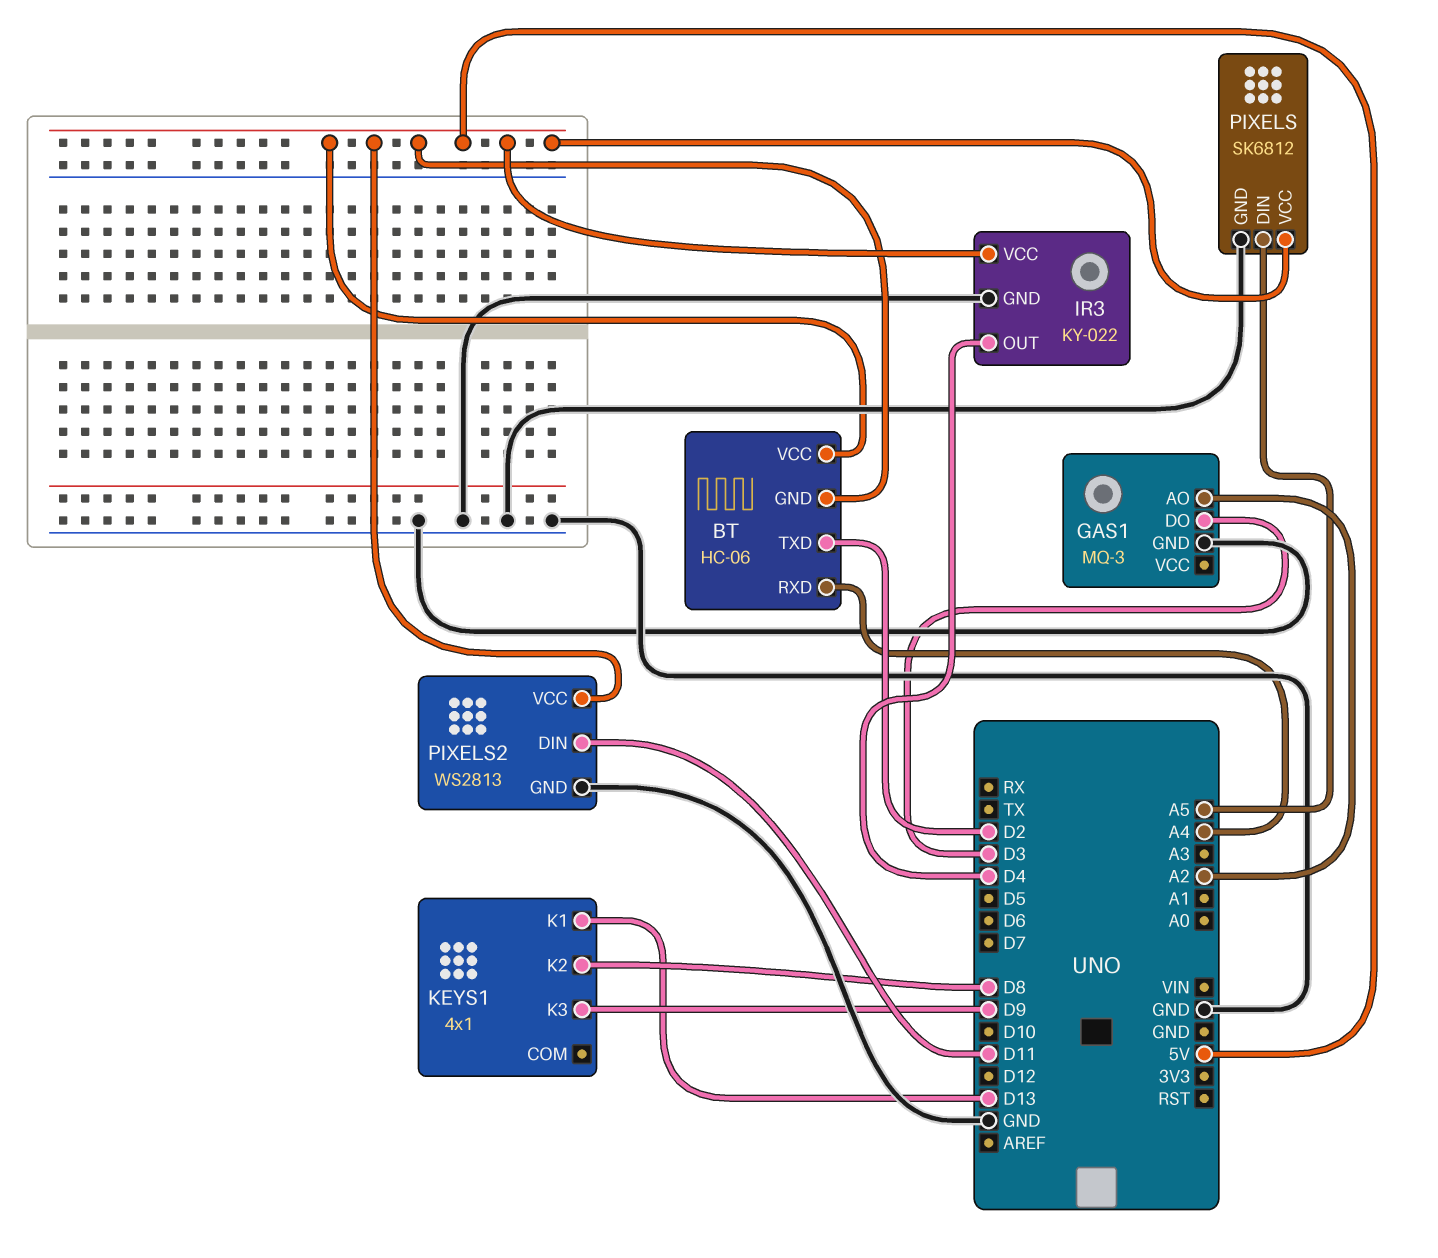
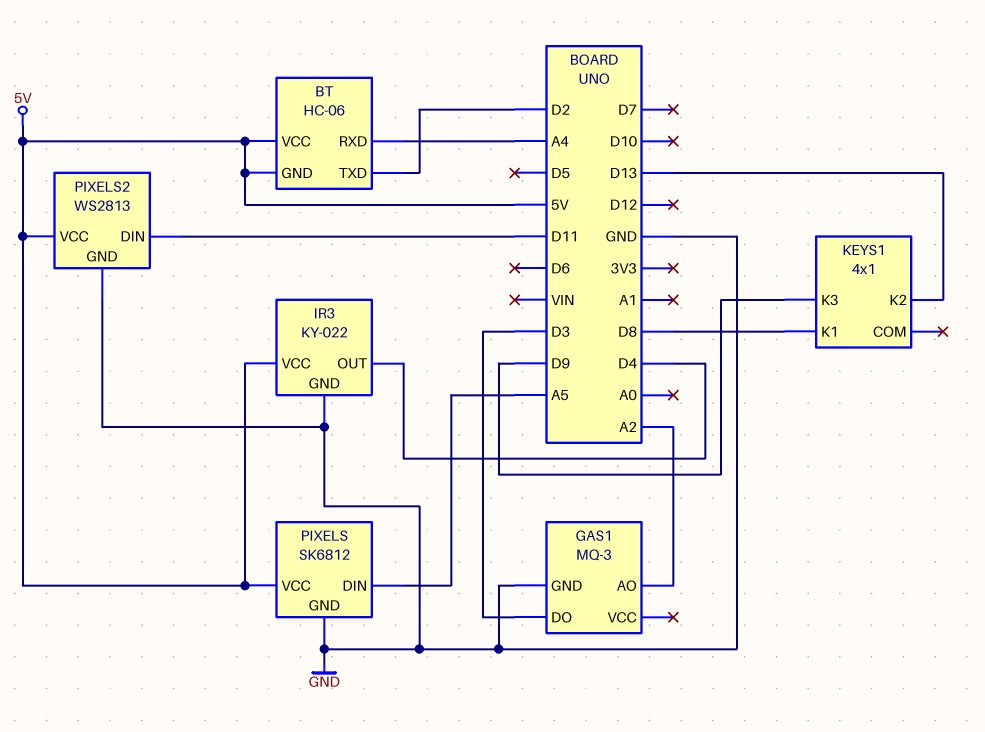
KEYS1 pin K1: D13 -> D8
KEYS1 pin K2: D8 -> D13

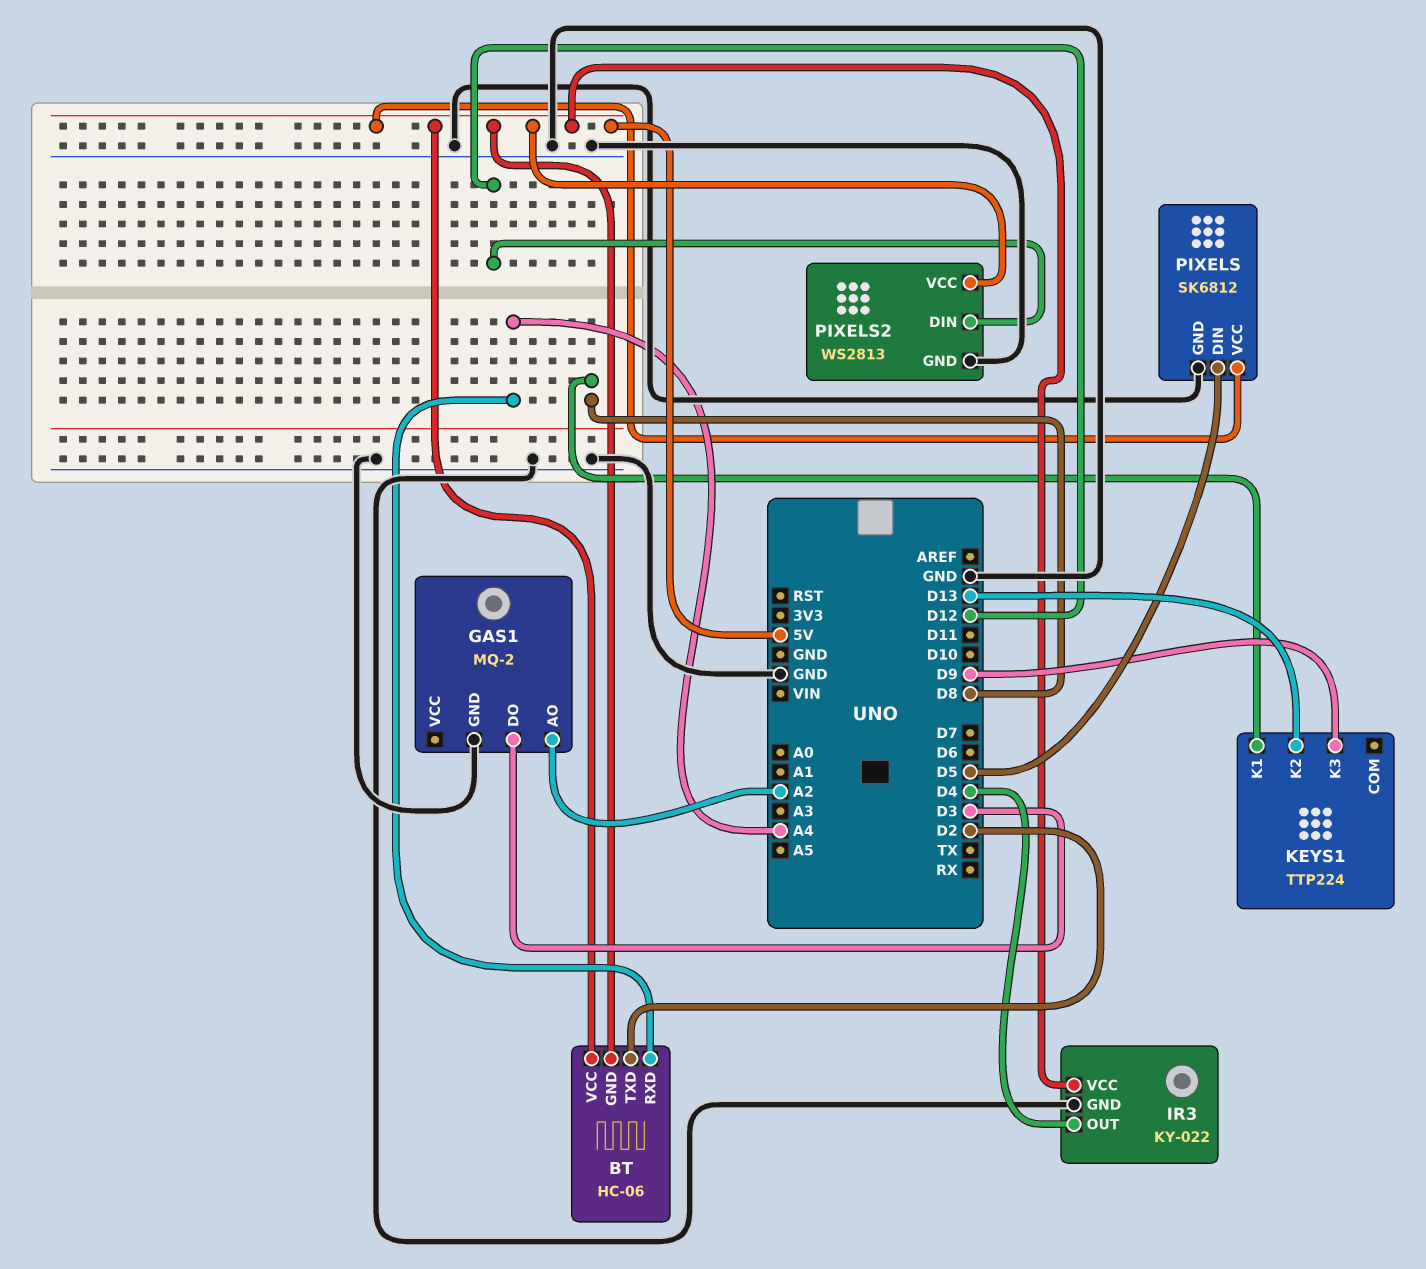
GAS1: MQ-3 -> MQ-2
KEYS1: 4x1 -> TTP224
PIXELS pin DIN: A5 -> D5
PIXELS2 pin DIN: D11 -> D12

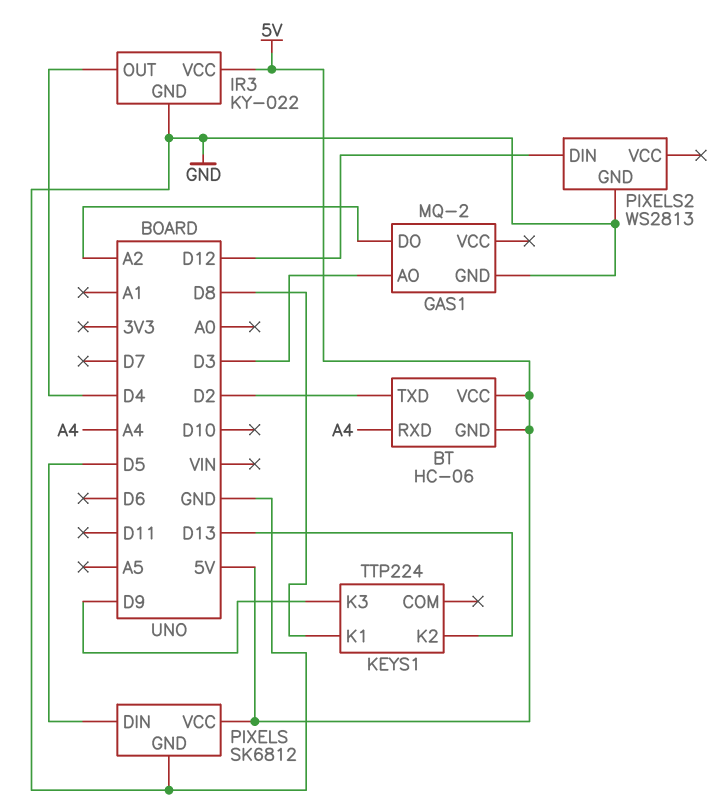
GAS1 pin AO: A2 -> D3
GAS1 pin DO: D3 -> A2
PIXELS2 pin VCC: 5V -> none

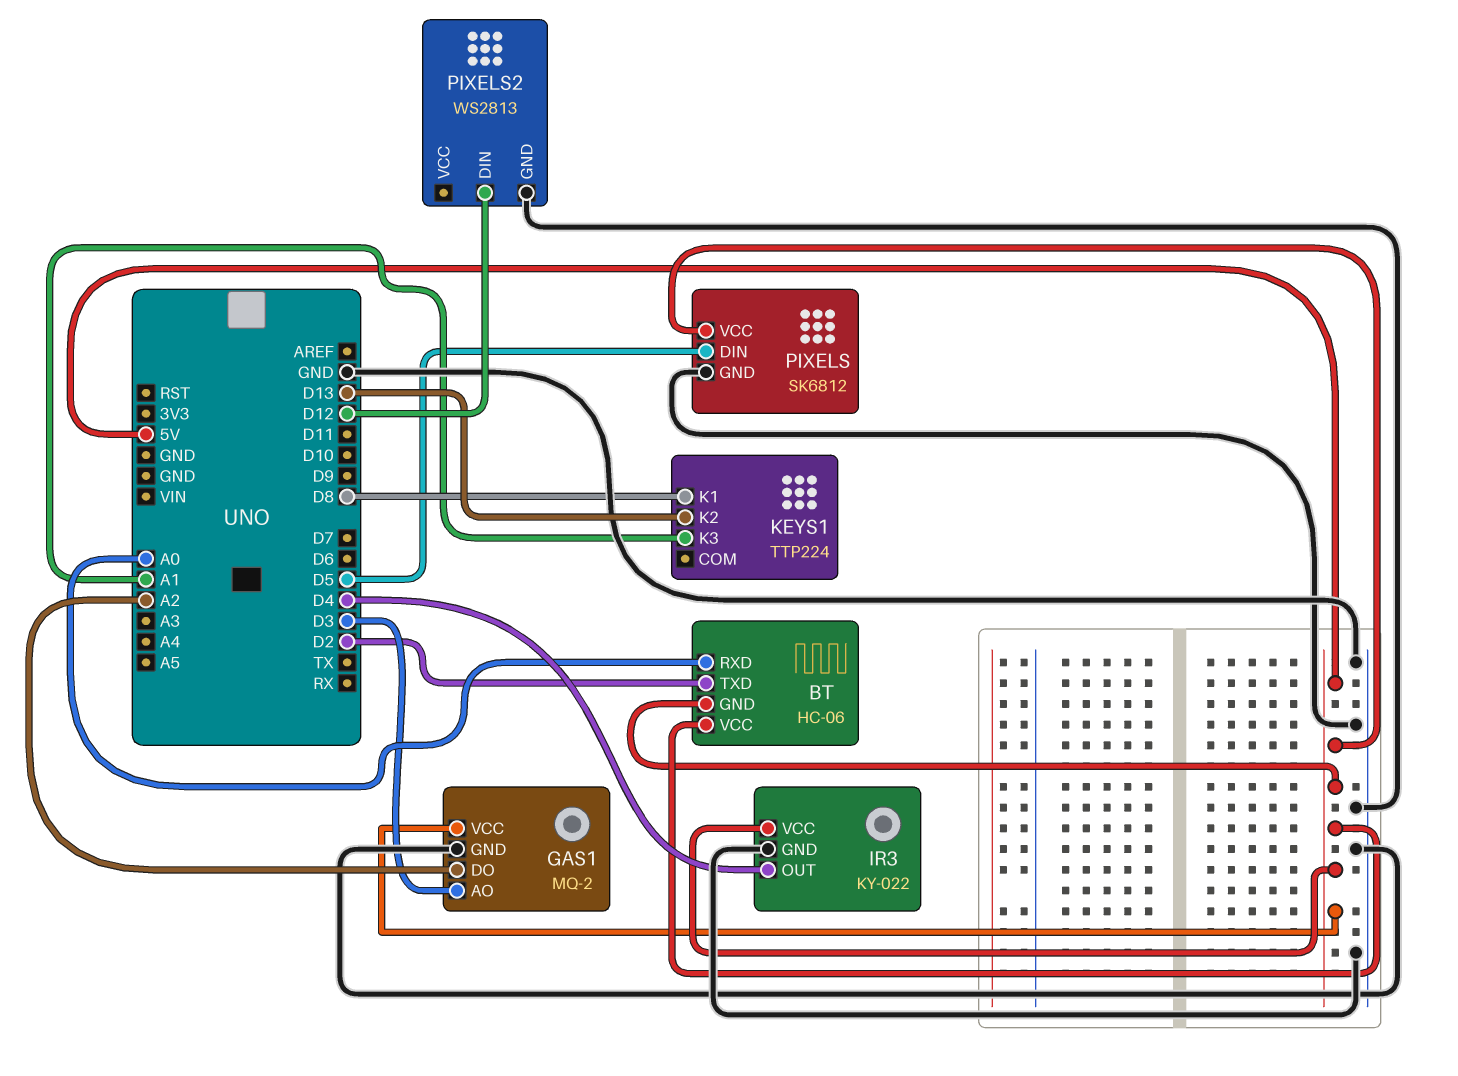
BT pin RXD: A4 -> A0
GAS1 pin VCC: none -> 5V
KEYS1 pin K3: D9 -> A1

